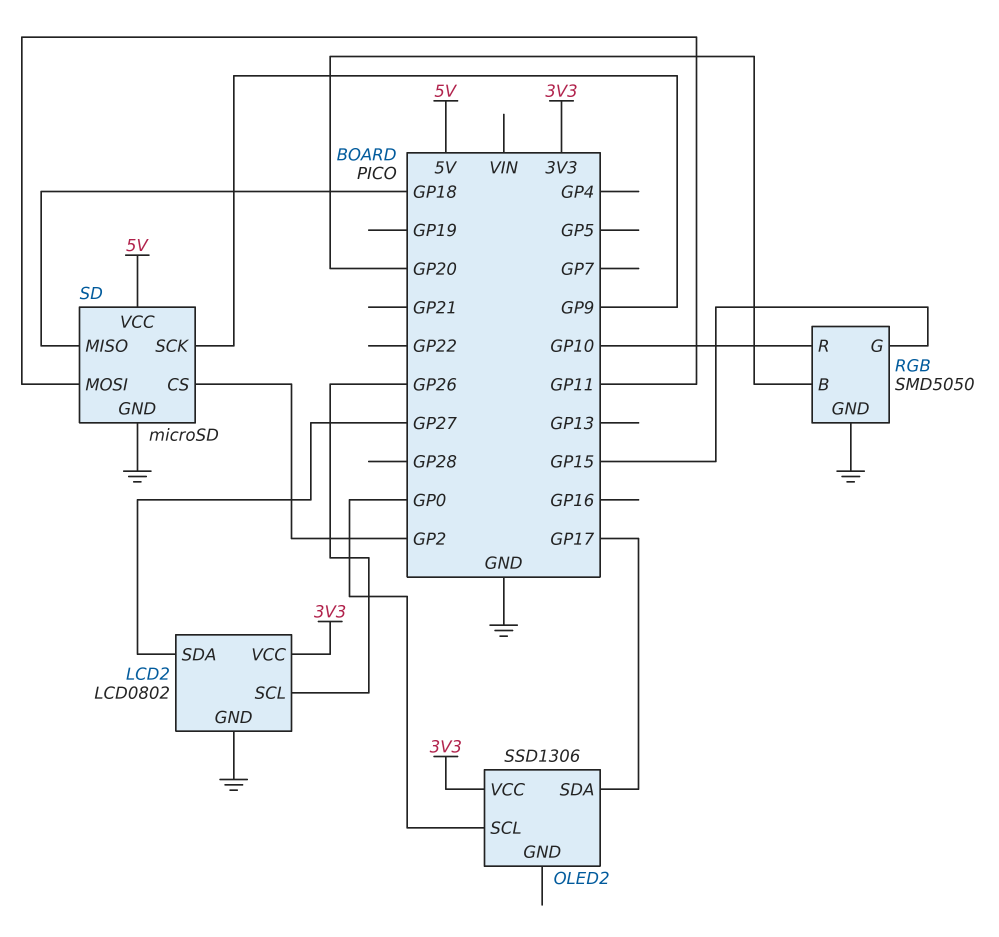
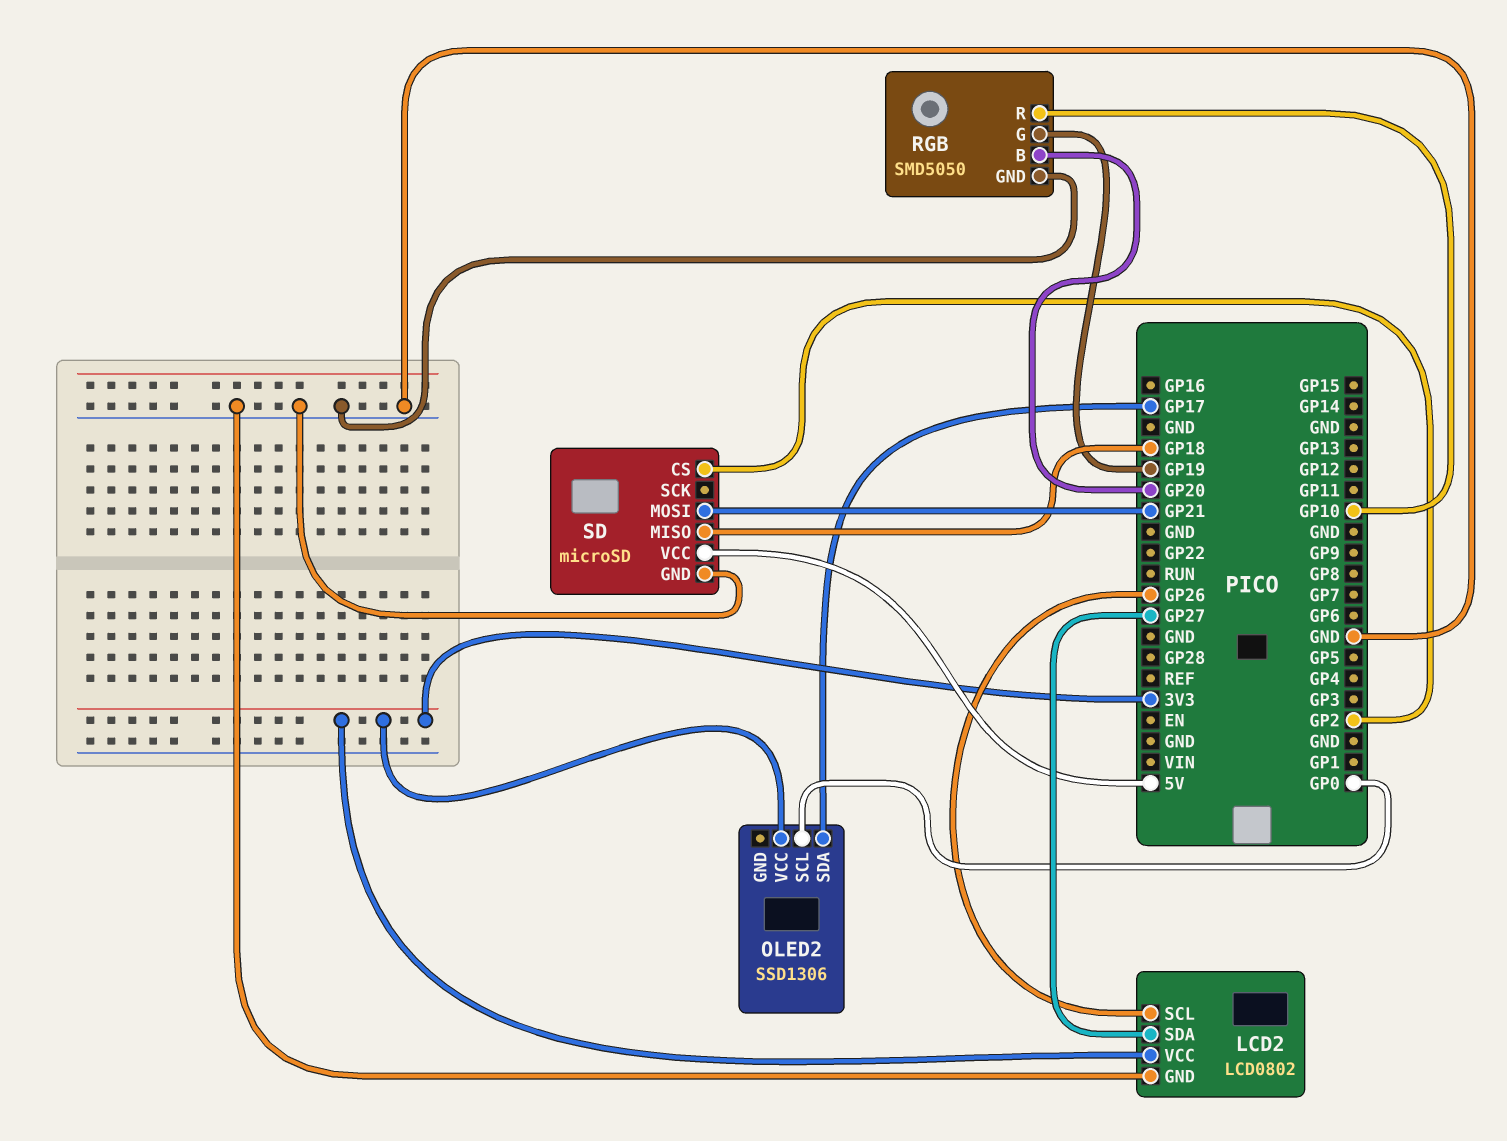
RGB pin G: GP15 -> GP19
SD pin MOSI: GP11 -> GP21
SD pin SCK: GP9 -> none

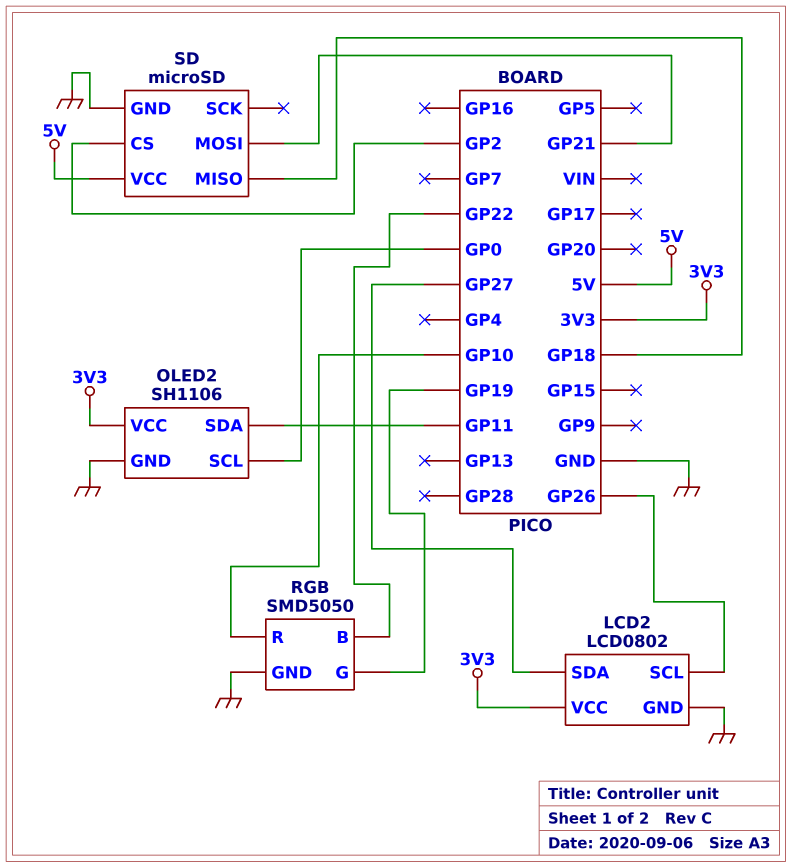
OLED2: SSD1306 -> SH1106
OLED2 pin GND: none -> GND
OLED2 pin SDA: GP17 -> GP11
RGB pin B: GP20 -> GP22

